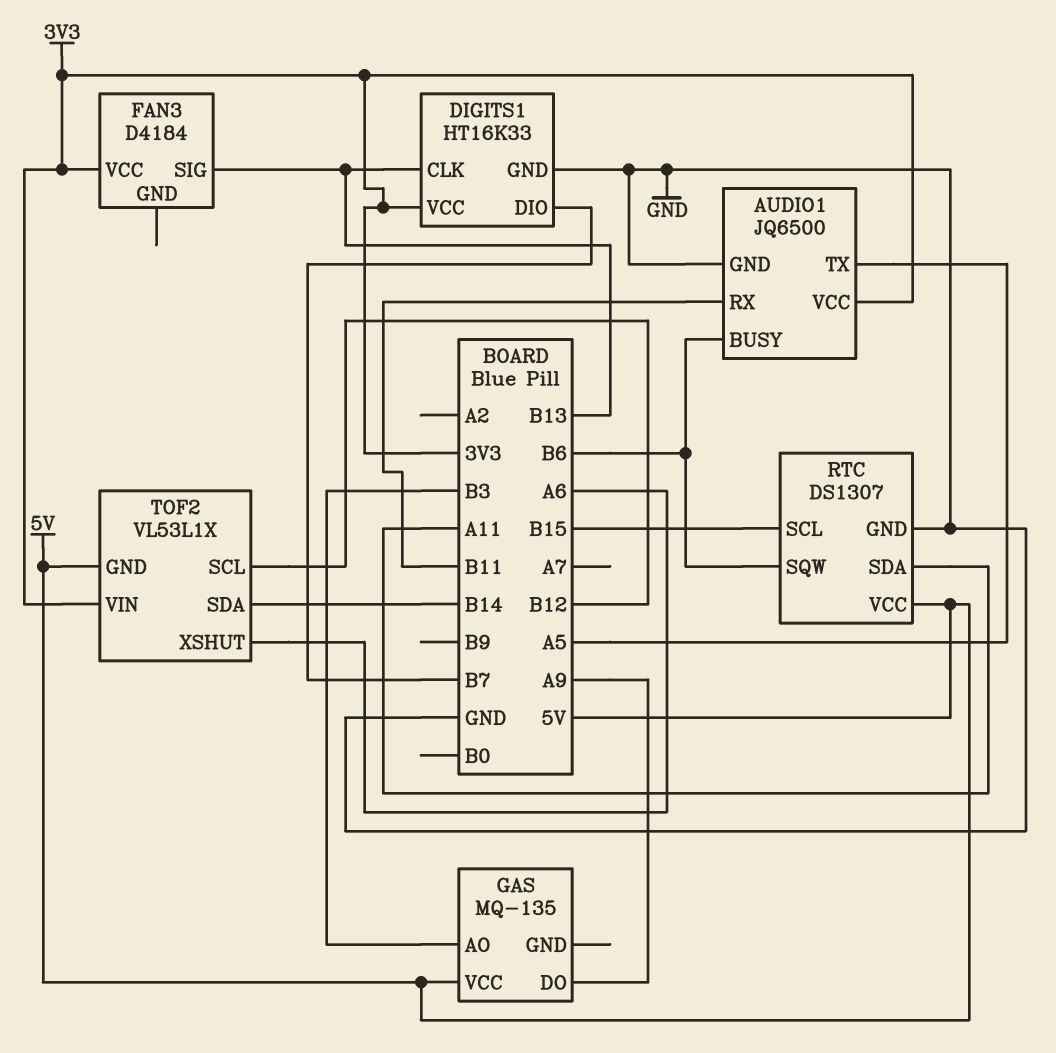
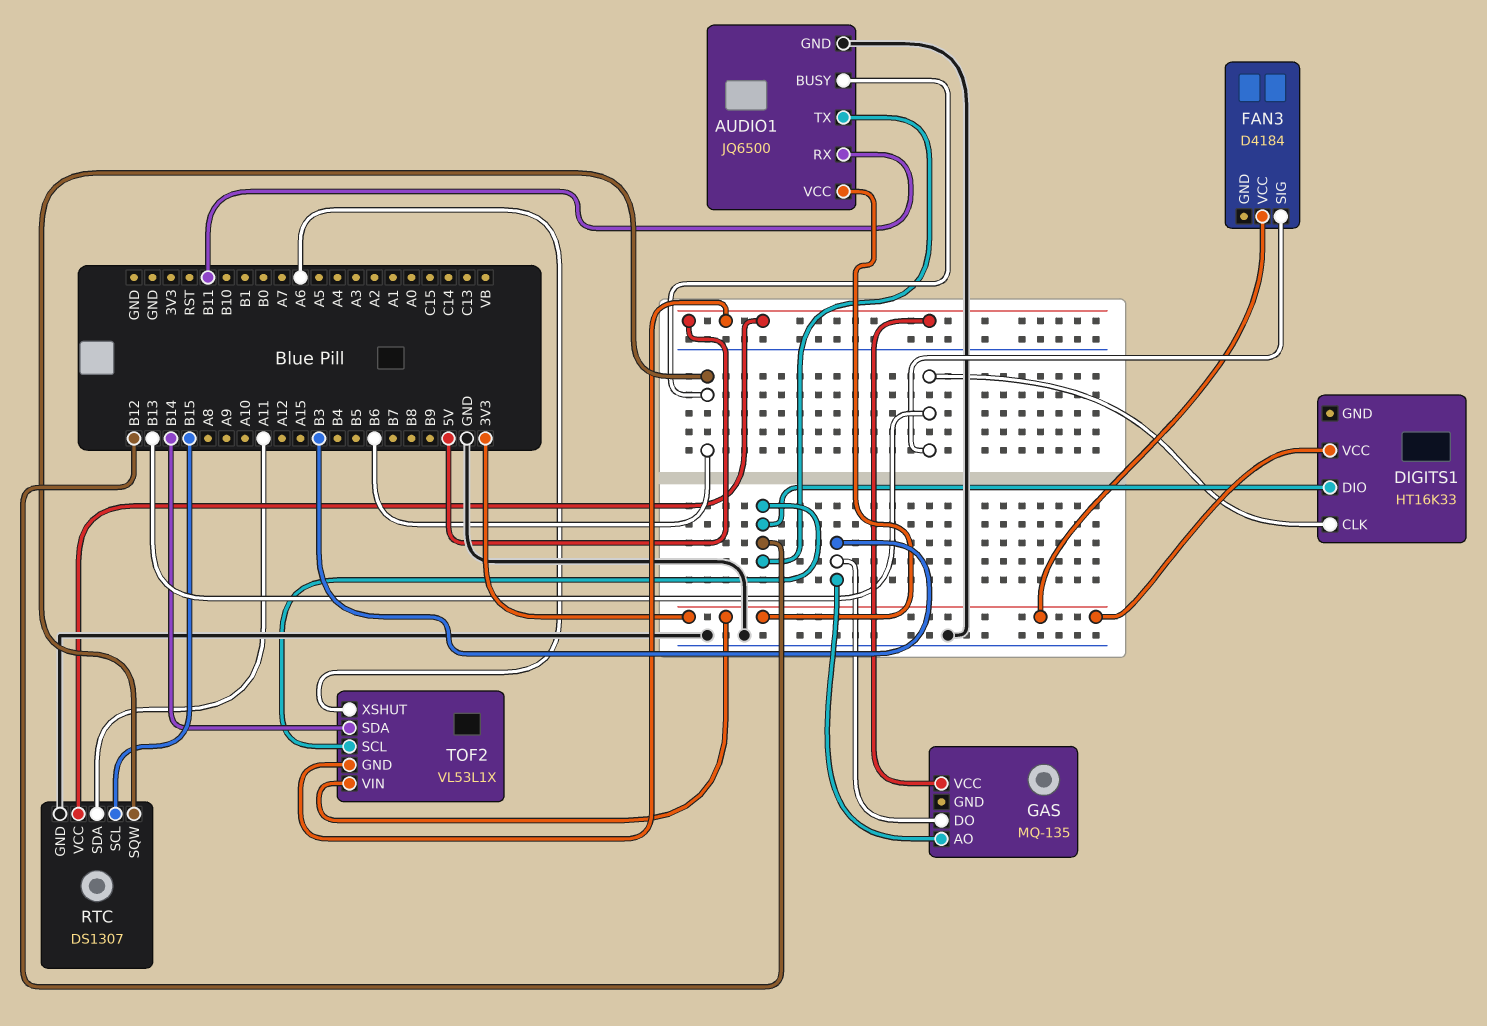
AUDIO1 pin TX: A5 -> B12
DIGITS1 pin DIO: B7 -> B12
DIGITS1 pin GND: GND -> none
GAS pin DO: A9 -> B3

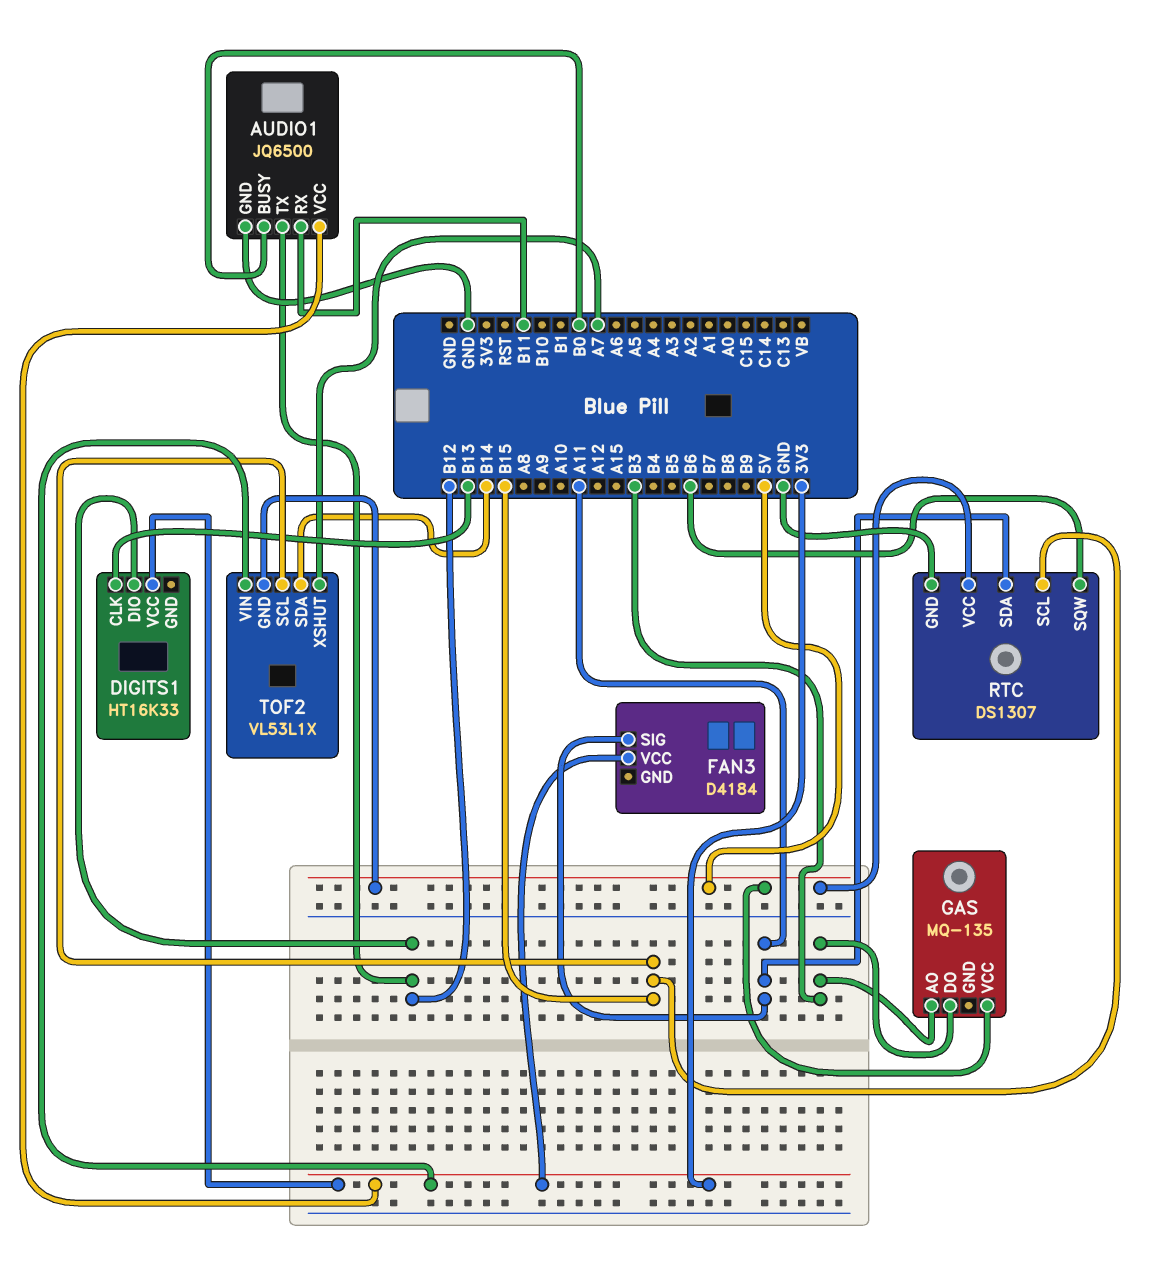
AUDIO1 pin BUSY: B6 -> B0
FAN3 pin SIG: B13 -> A11
TOF2 pin SCL: B12 -> B15
TOF2 pin XSHUT: A6 -> A7

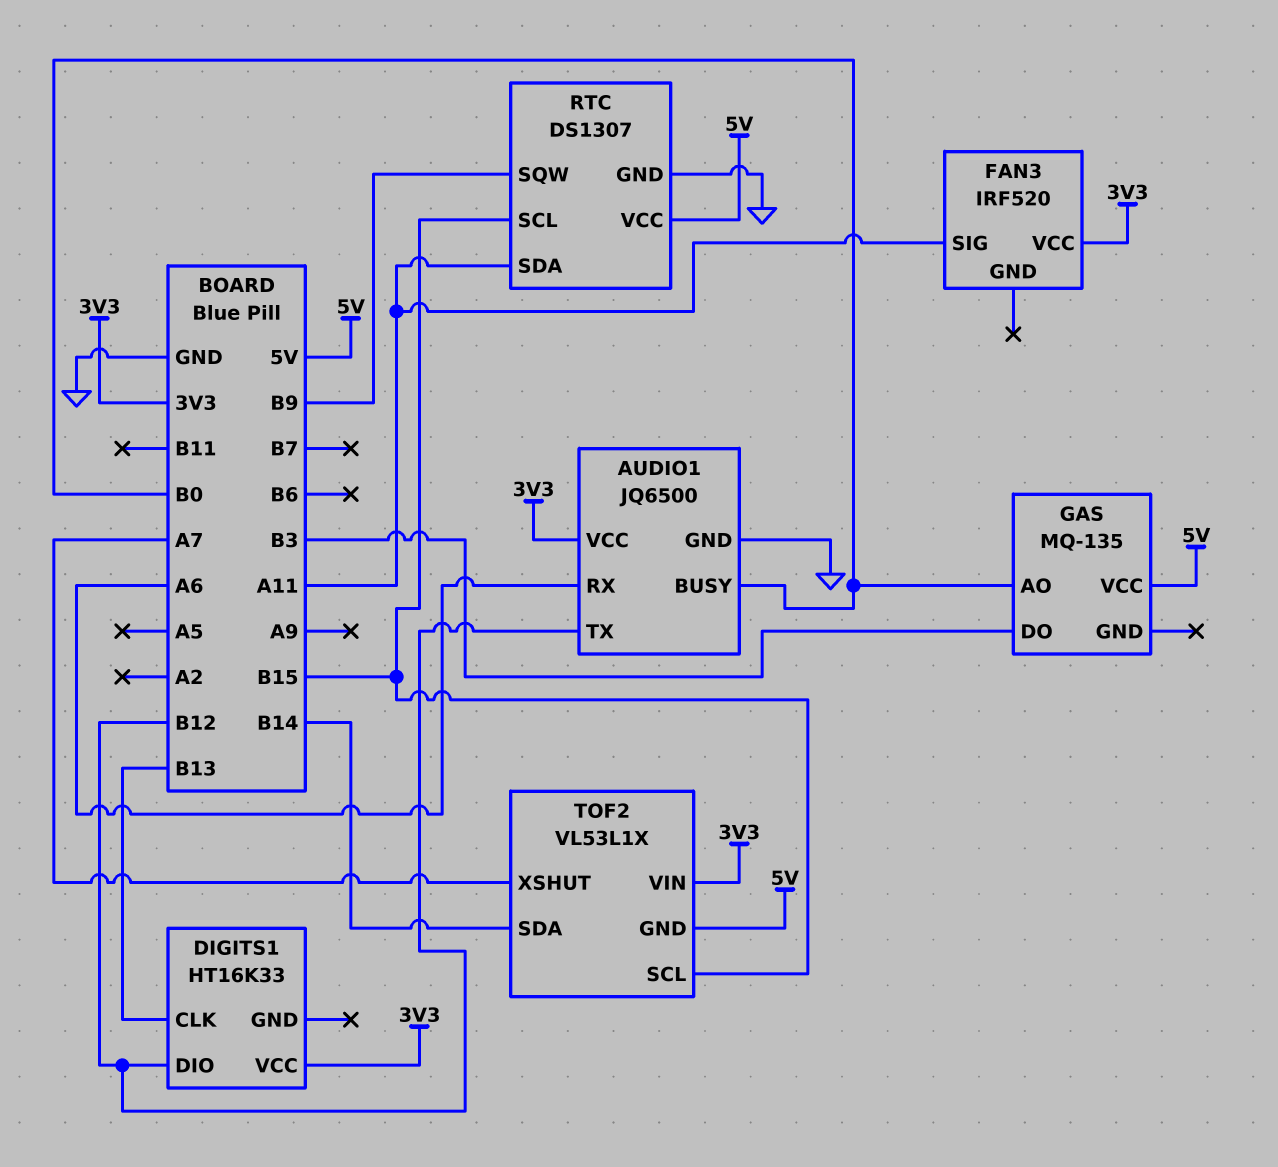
AUDIO1 pin RX: B11 -> A6
FAN3: D4184 -> IRF520
GAS pin AO: B3 -> B0
RTC pin SQW: B6 -> B9

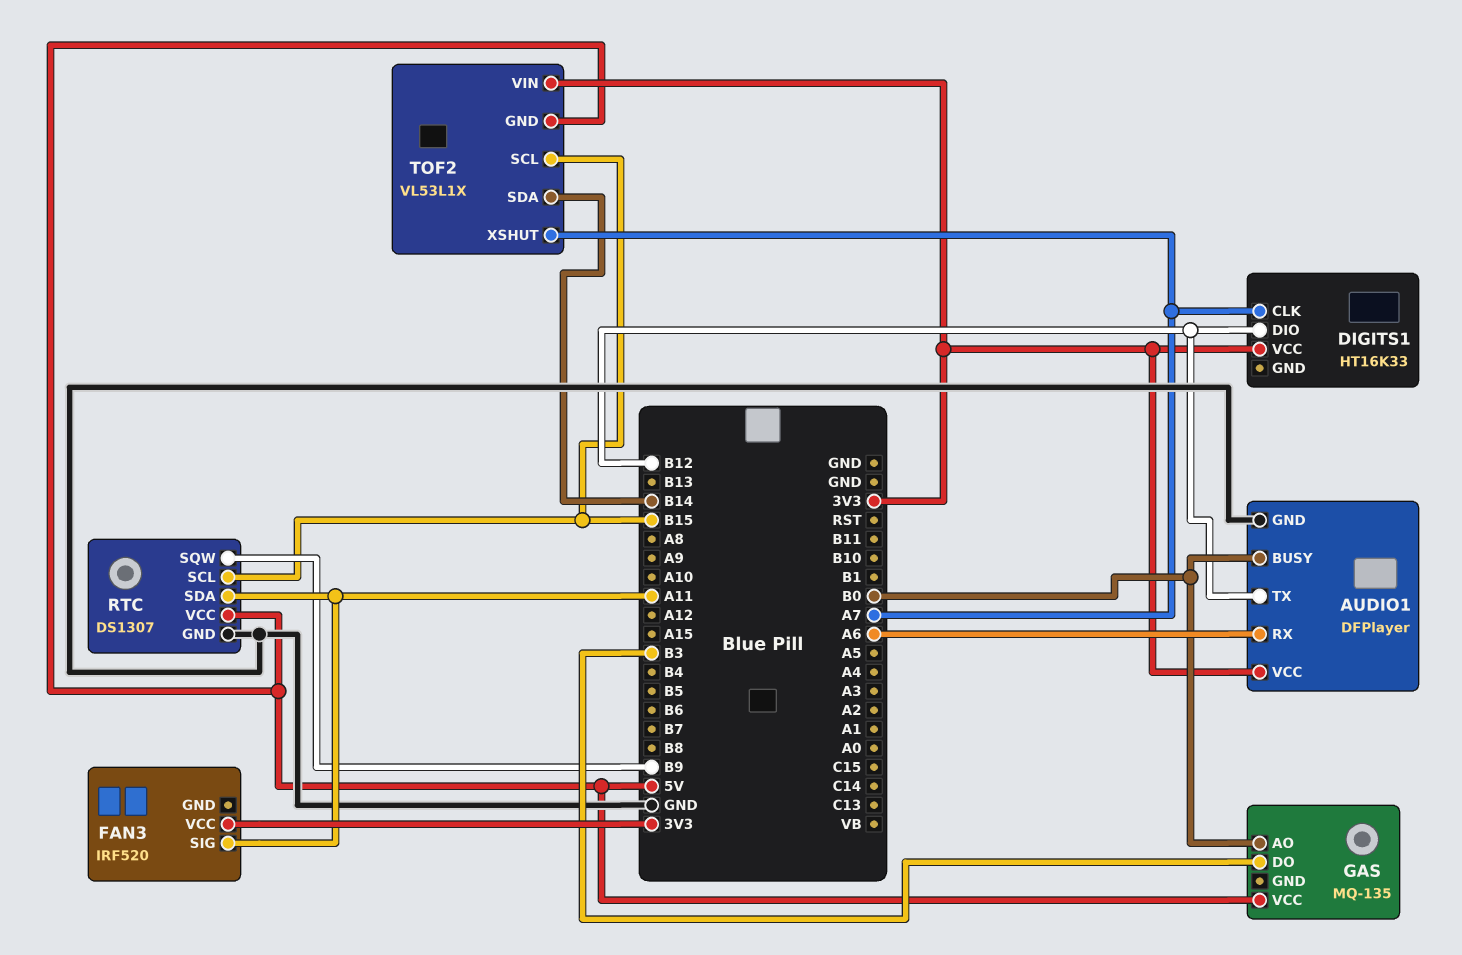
AUDIO1: JQ6500 -> DFPlayer
DIGITS1 pin CLK: B13 -> A7

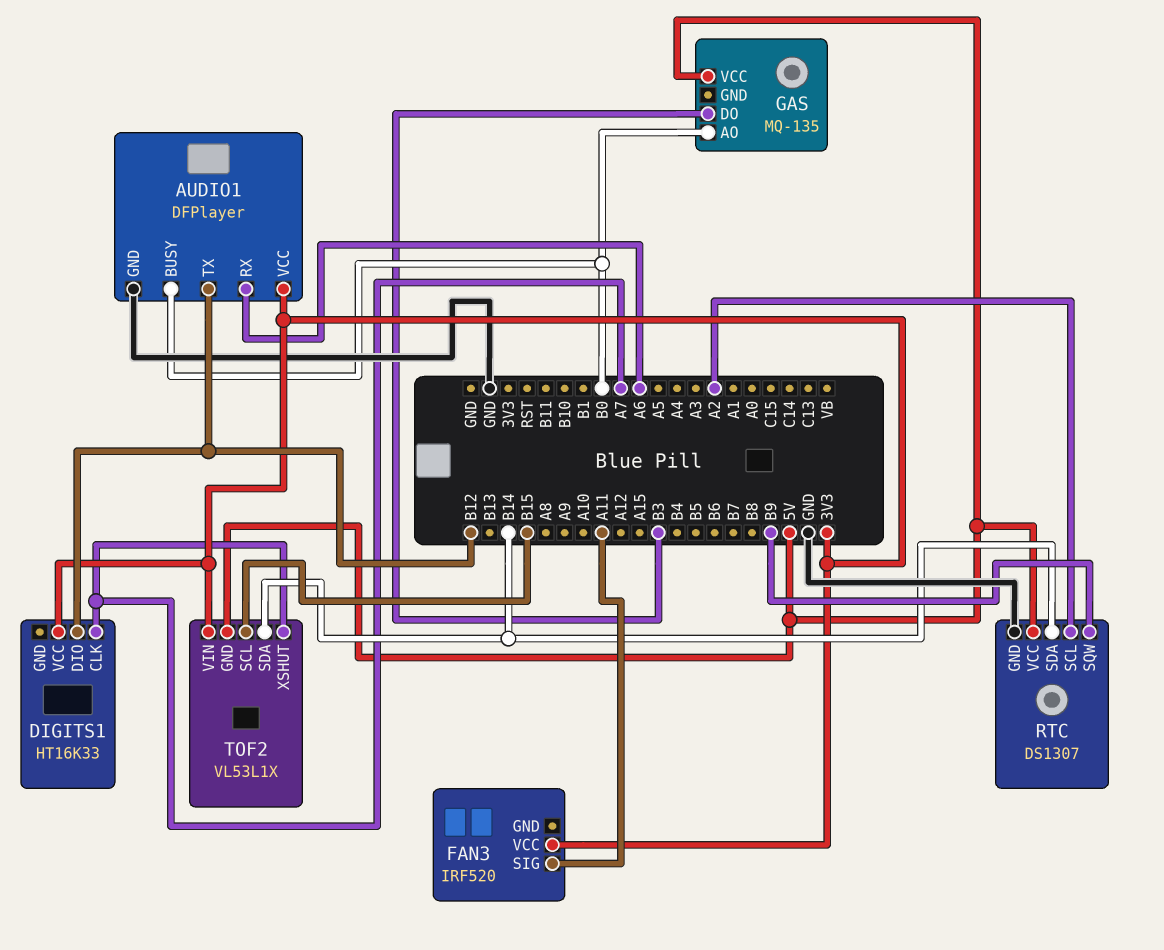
RTC pin SCL: B15 -> A2
RTC pin SDA: A11 -> B14

